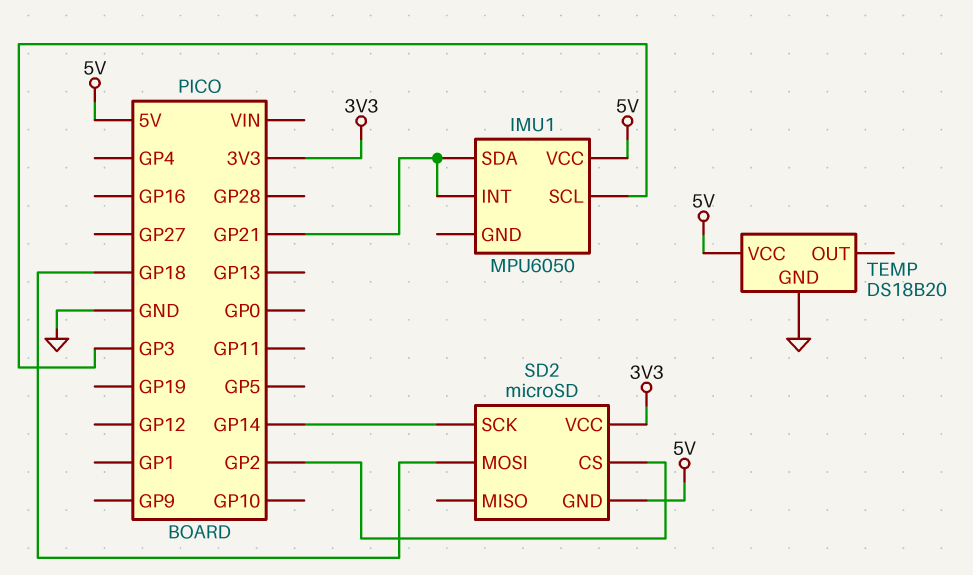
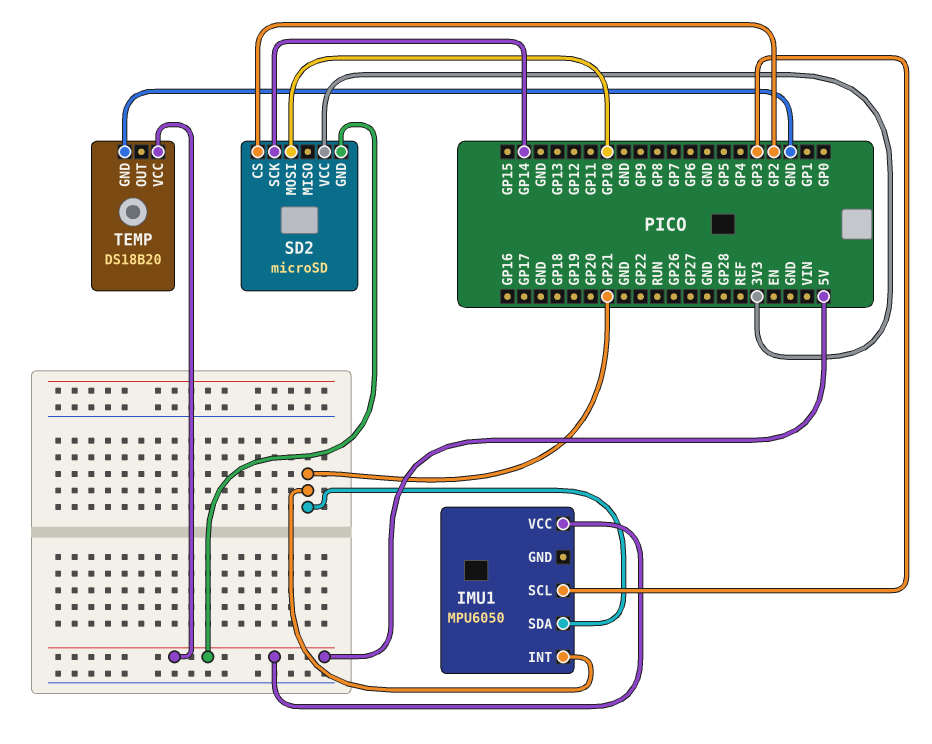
SD2 pin MOSI: GP18 -> GP10

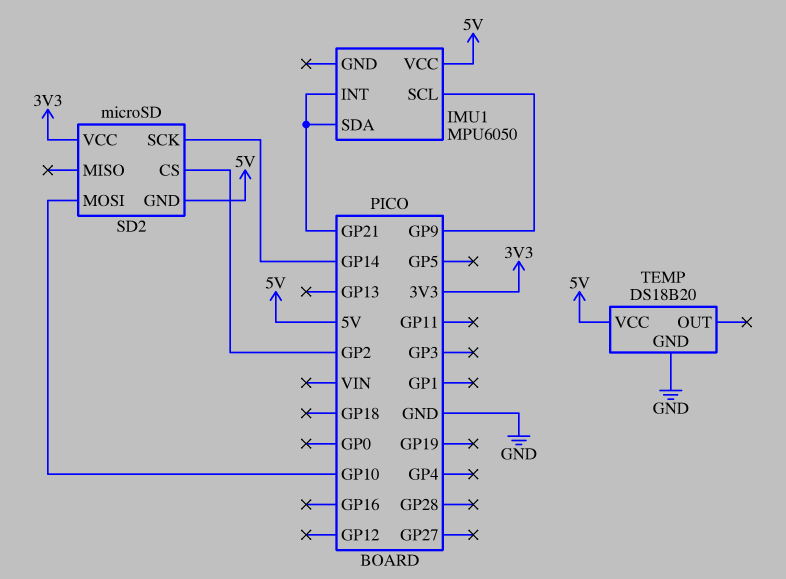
IMU1 pin SCL: GP3 -> GP9

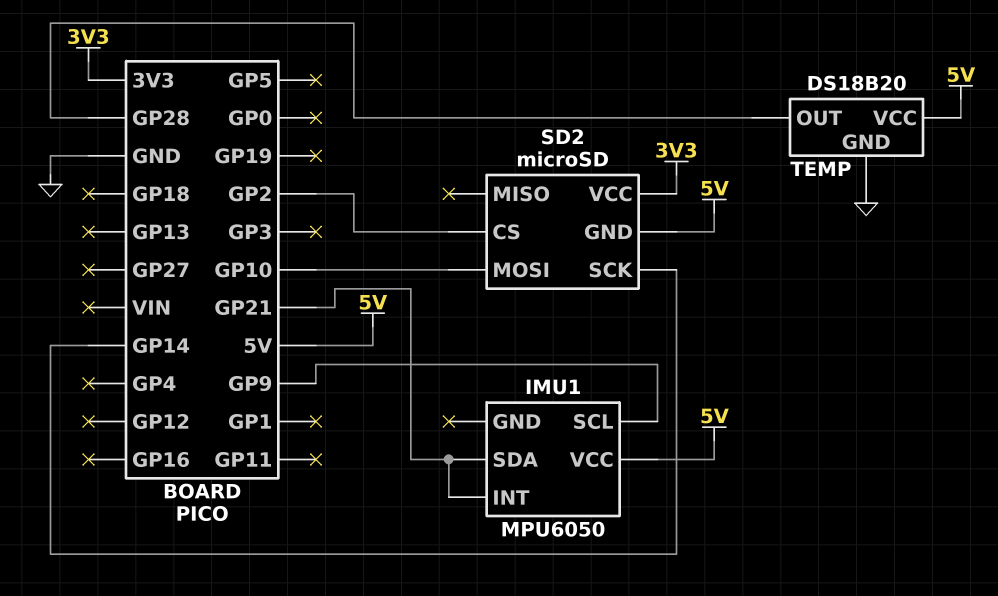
TEMP pin OUT: none -> GP28

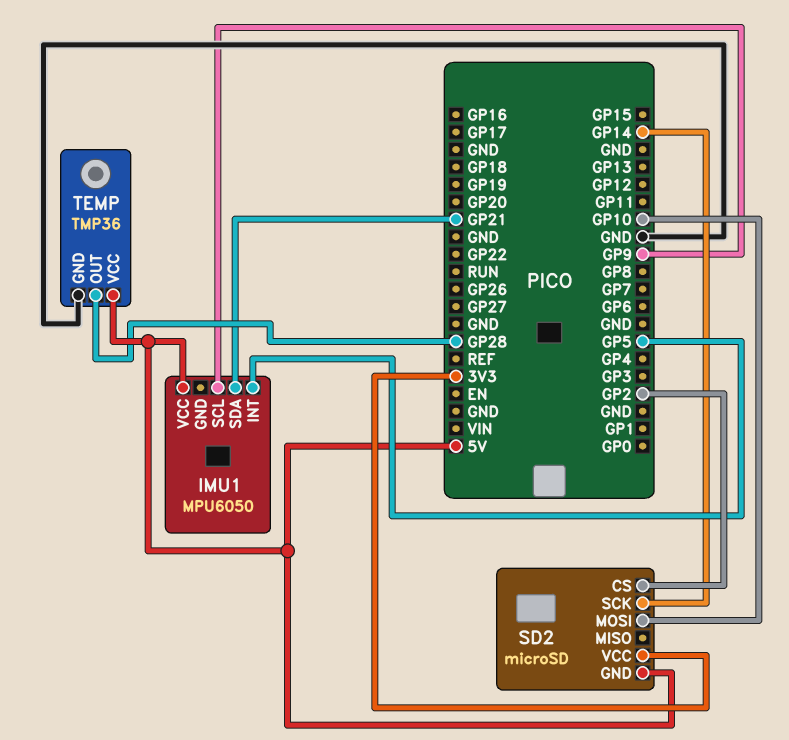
IMU1 pin INT: GP21 -> GP5
TEMP: DS18B20 -> TMP36

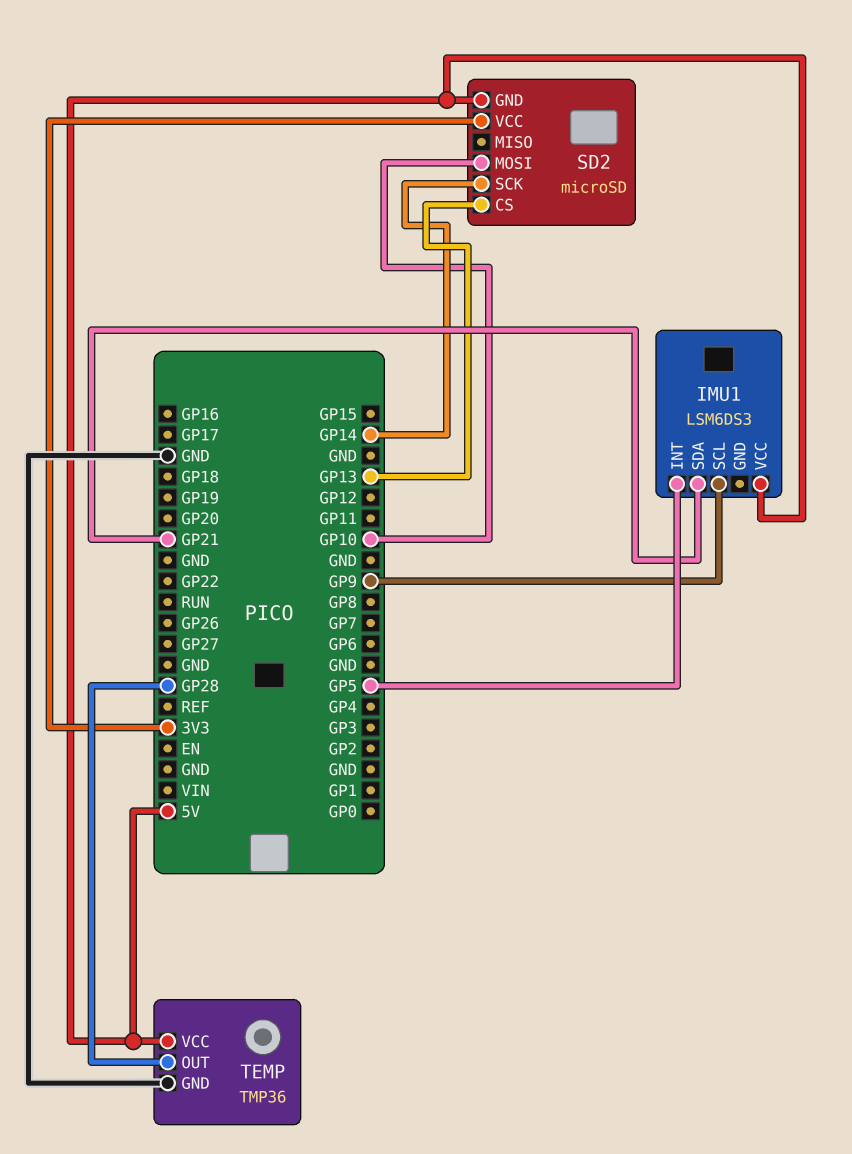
IMU1: MPU6050 -> LSM6DS3
SD2 pin CS: GP2 -> GP13

